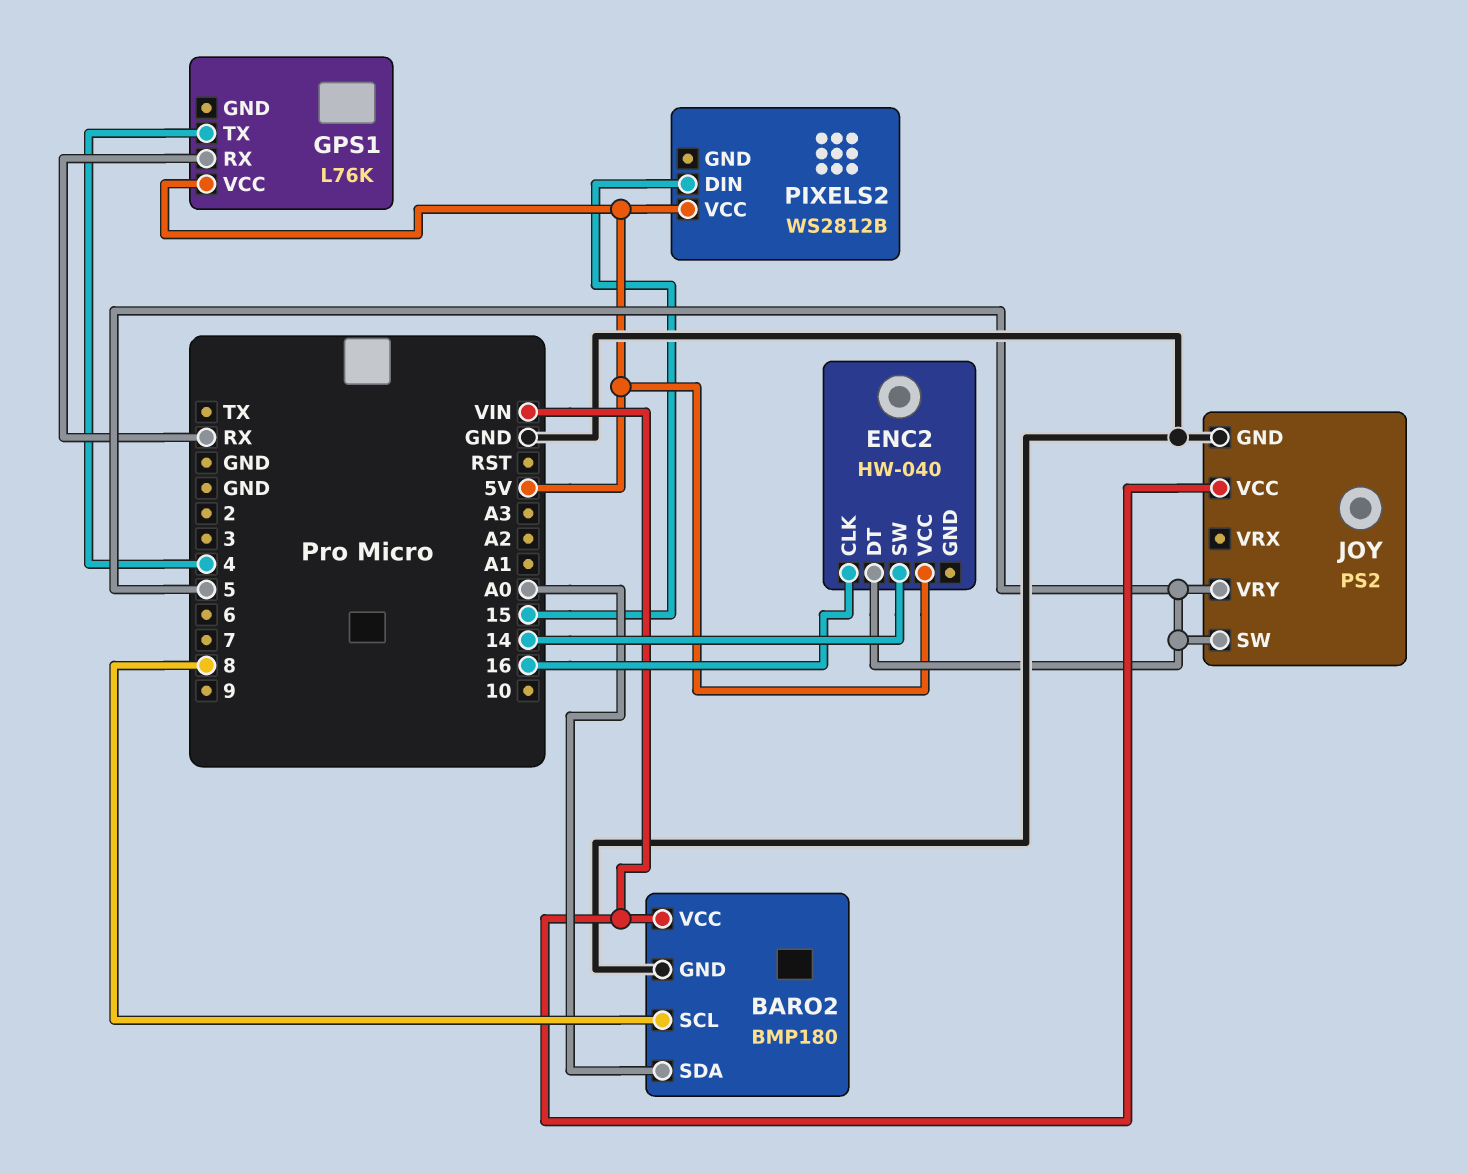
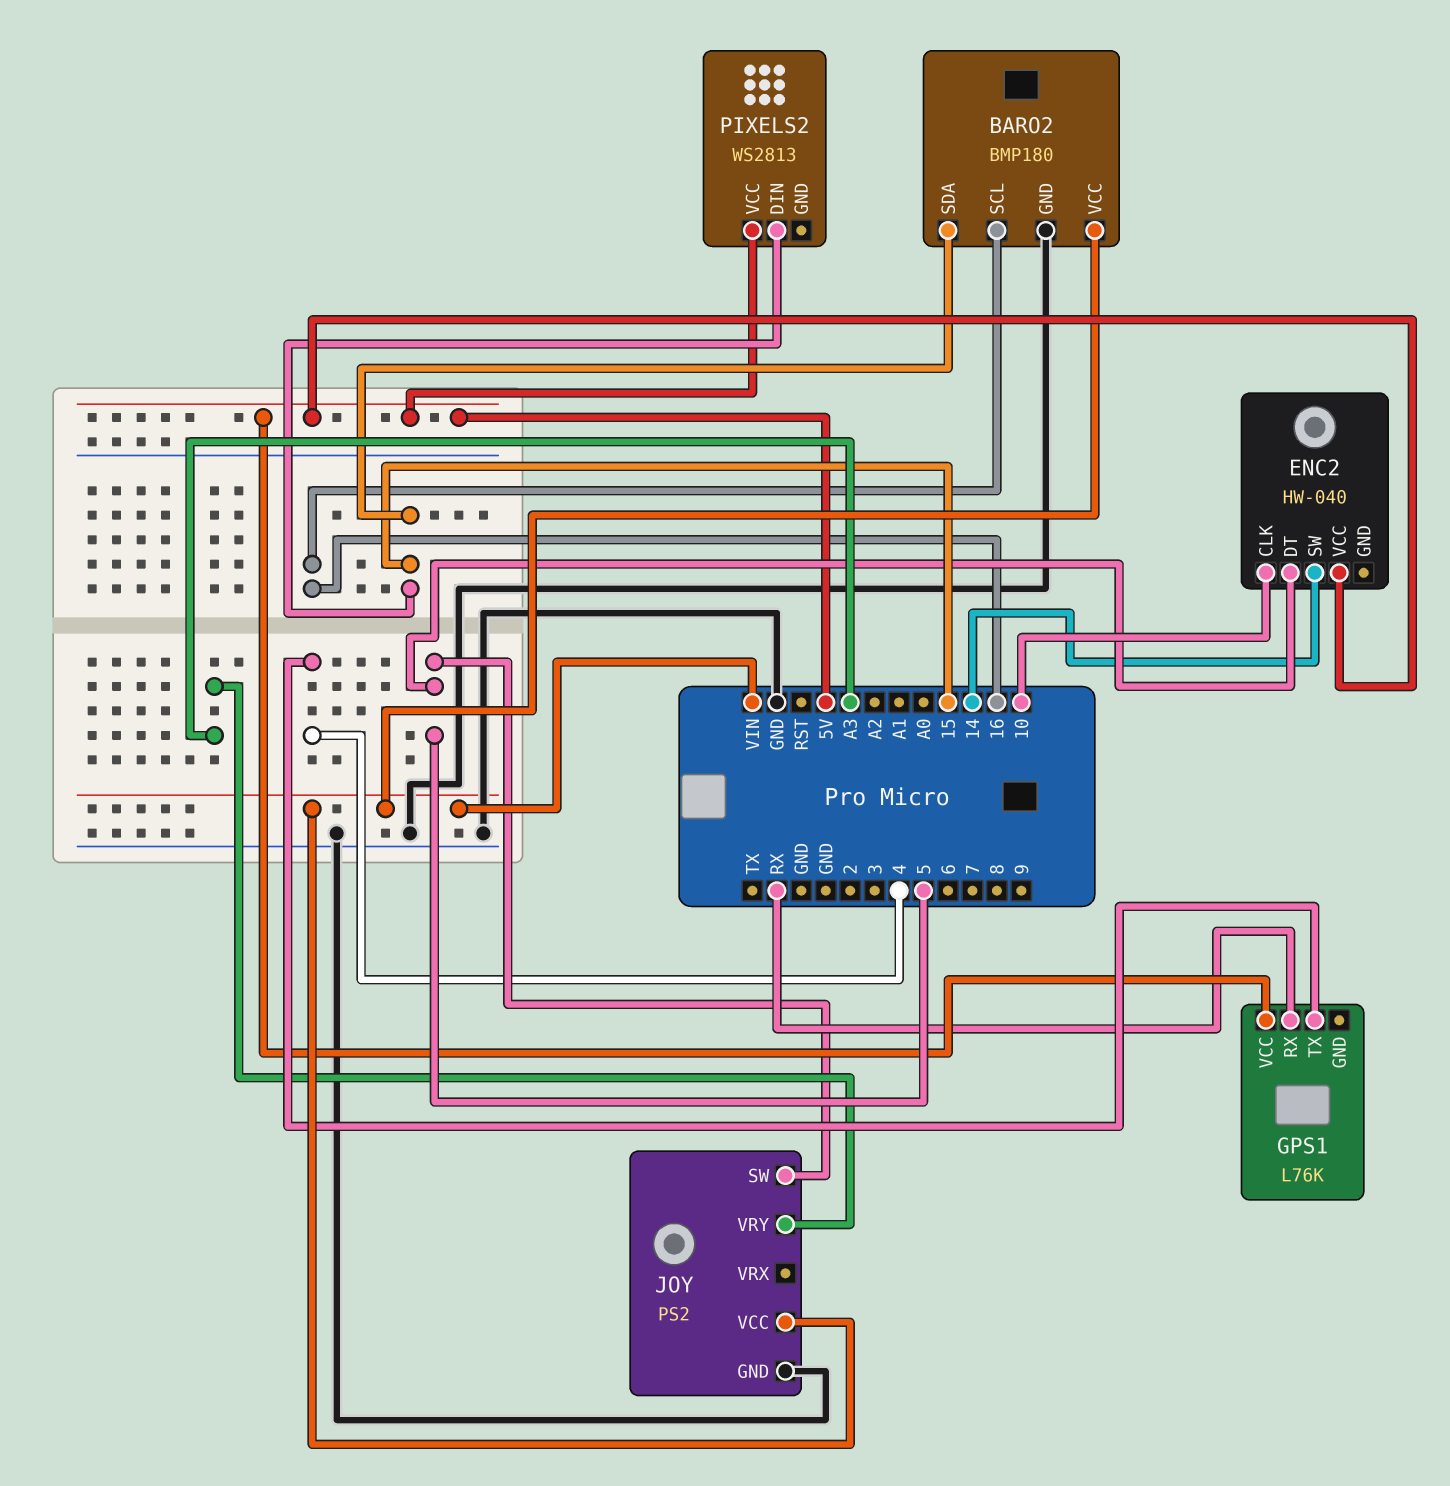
BARO2 pin SCL: 8 -> 16
BARO2 pin SDA: A0 -> 15
ENC2 pin CLK: 16 -> 10
JOY pin VRY: 5 -> A3
PIXELS2: WS2812B -> WS2813

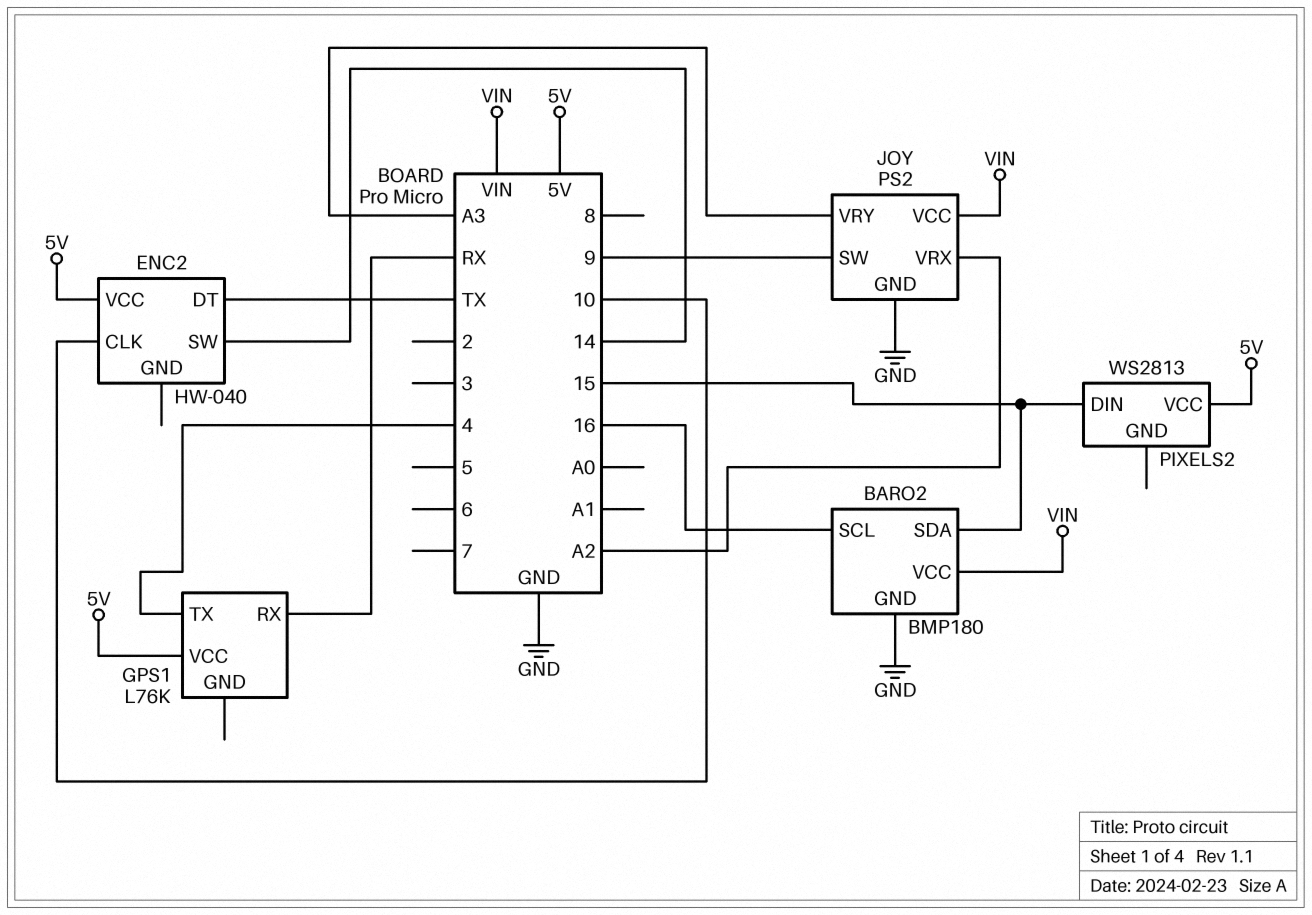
ENC2 pin DT: 5 -> TX
JOY pin SW: 5 -> 9
JOY pin VRX: none -> A2

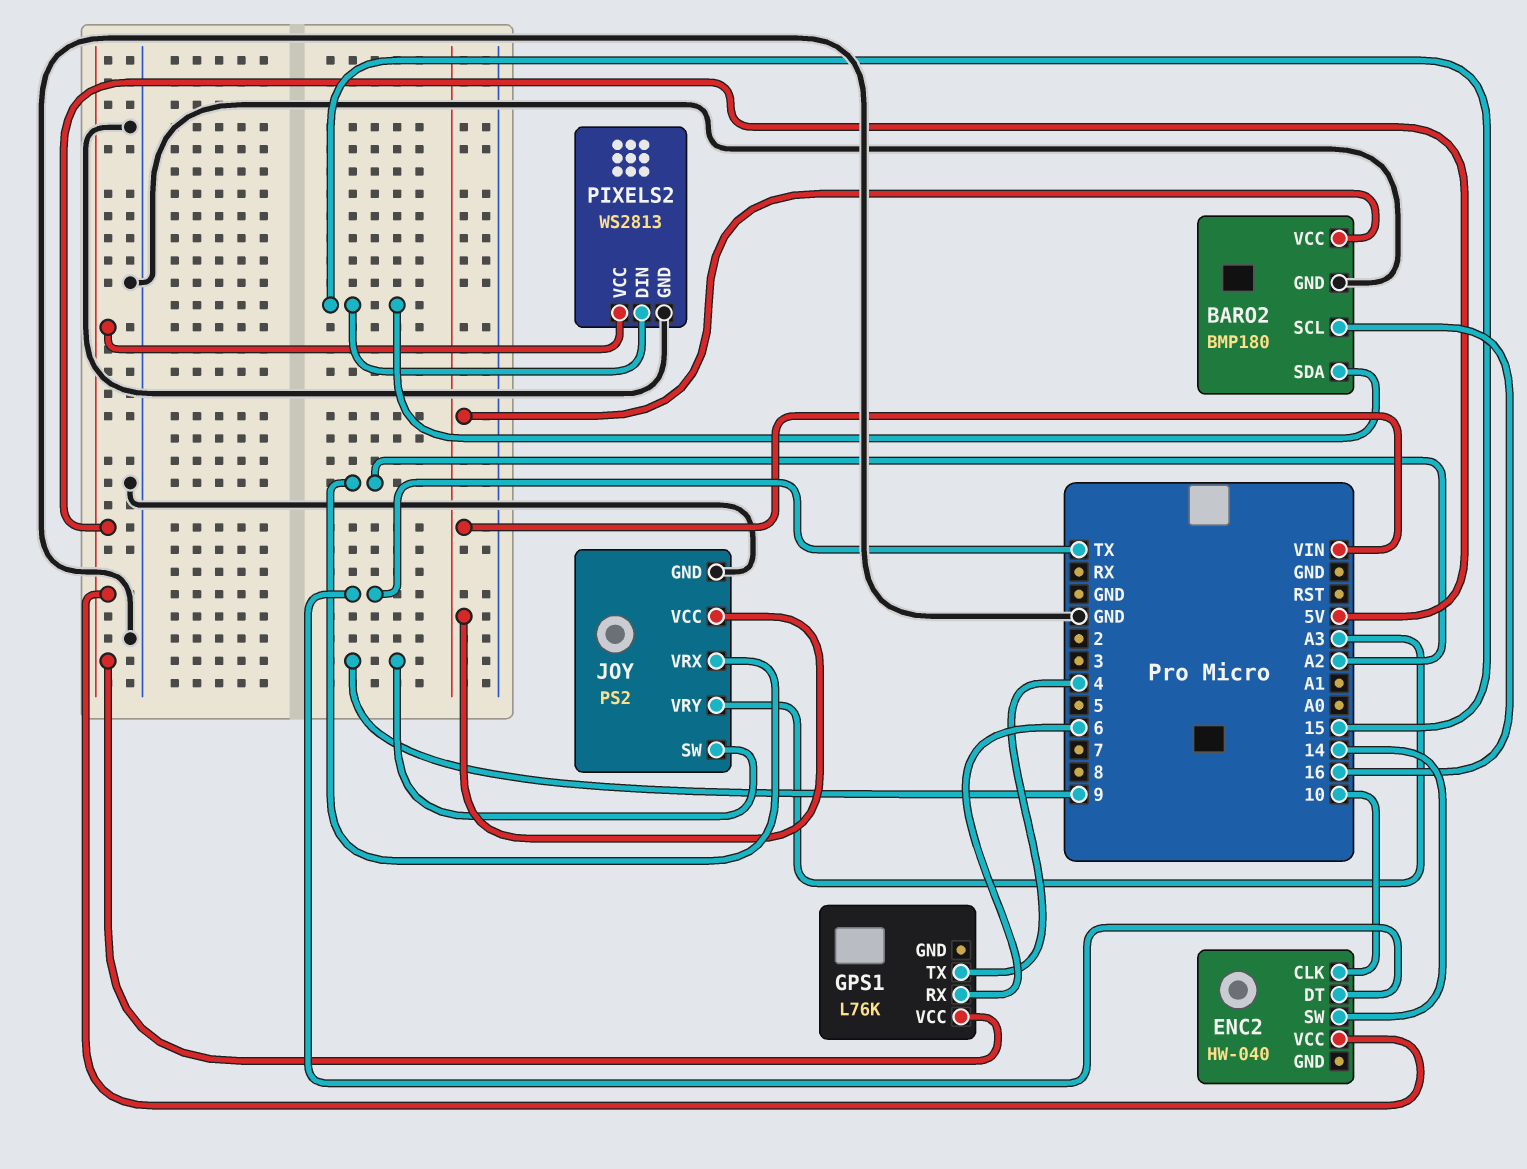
GPS1 pin RX: RX -> 6
PIXELS2 pin GND: none -> GND

